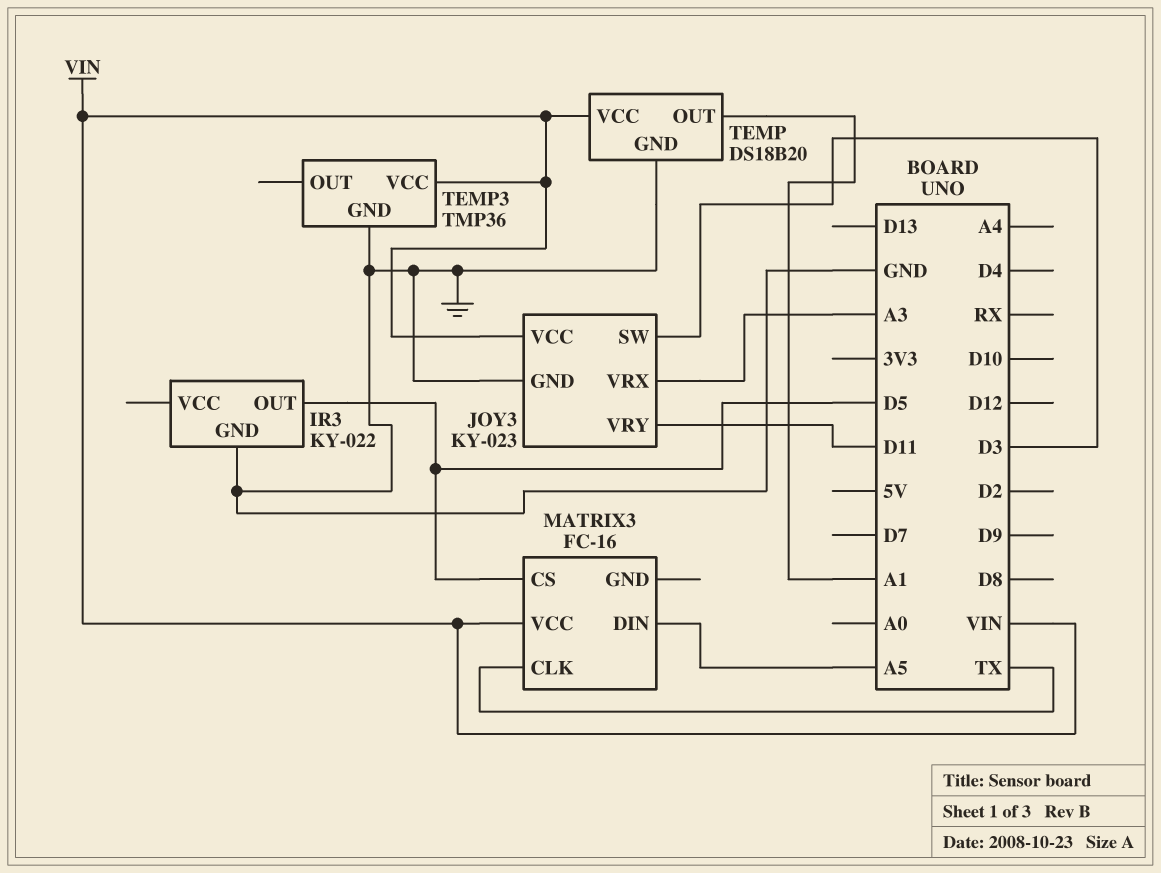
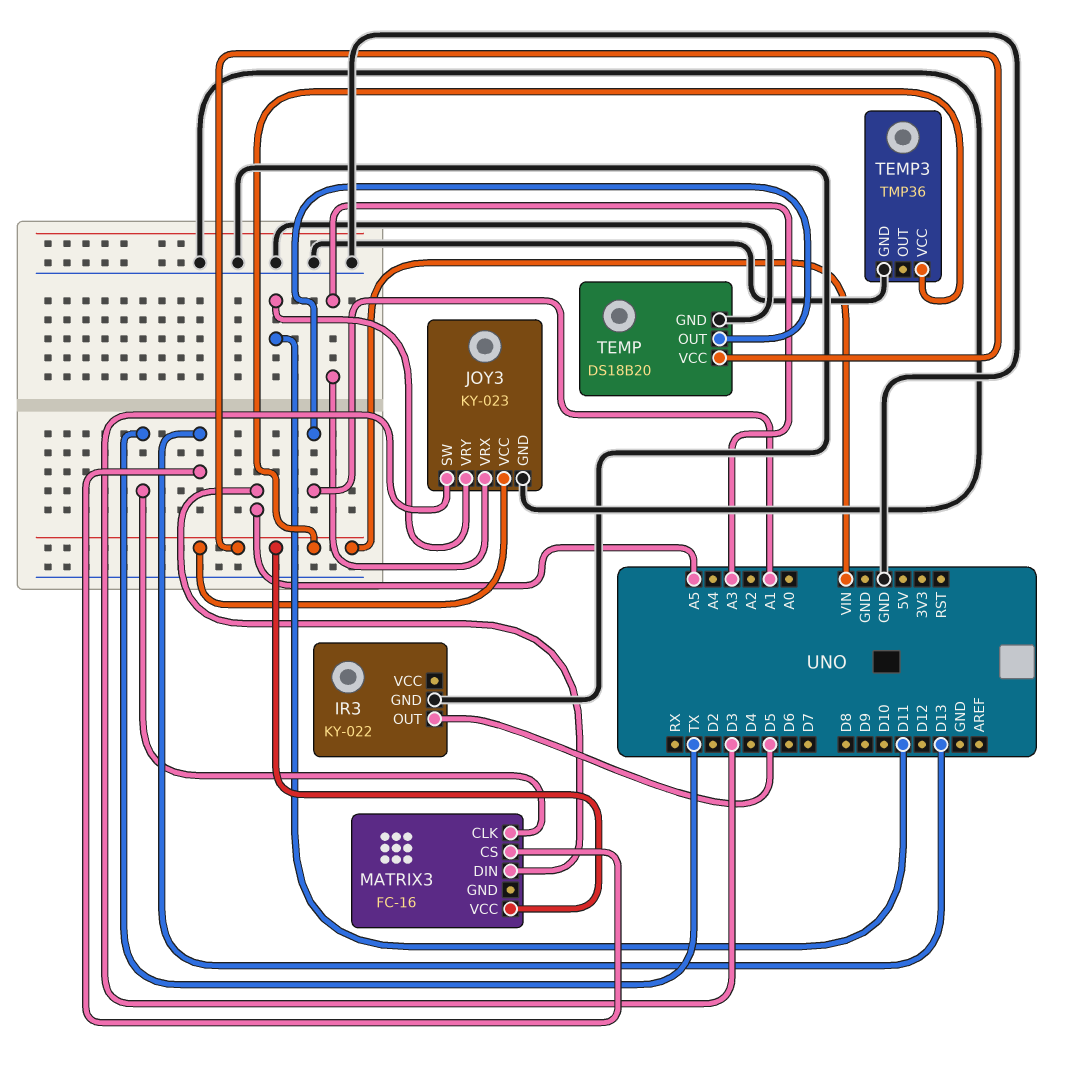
MATRIX3 pin CS: D5 -> D13

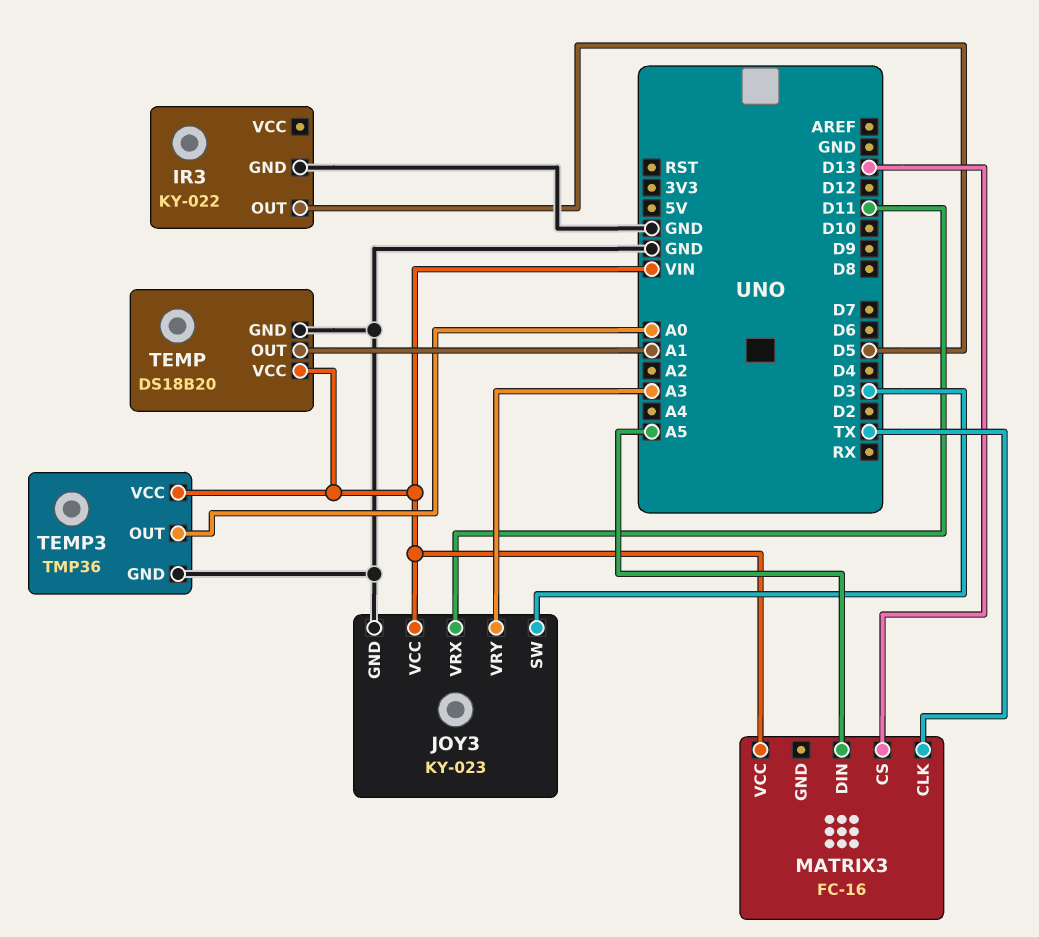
JOY3 pin VRX: A3 -> D11
JOY3 pin VRY: D11 -> A3
TEMP3 pin OUT: none -> A0

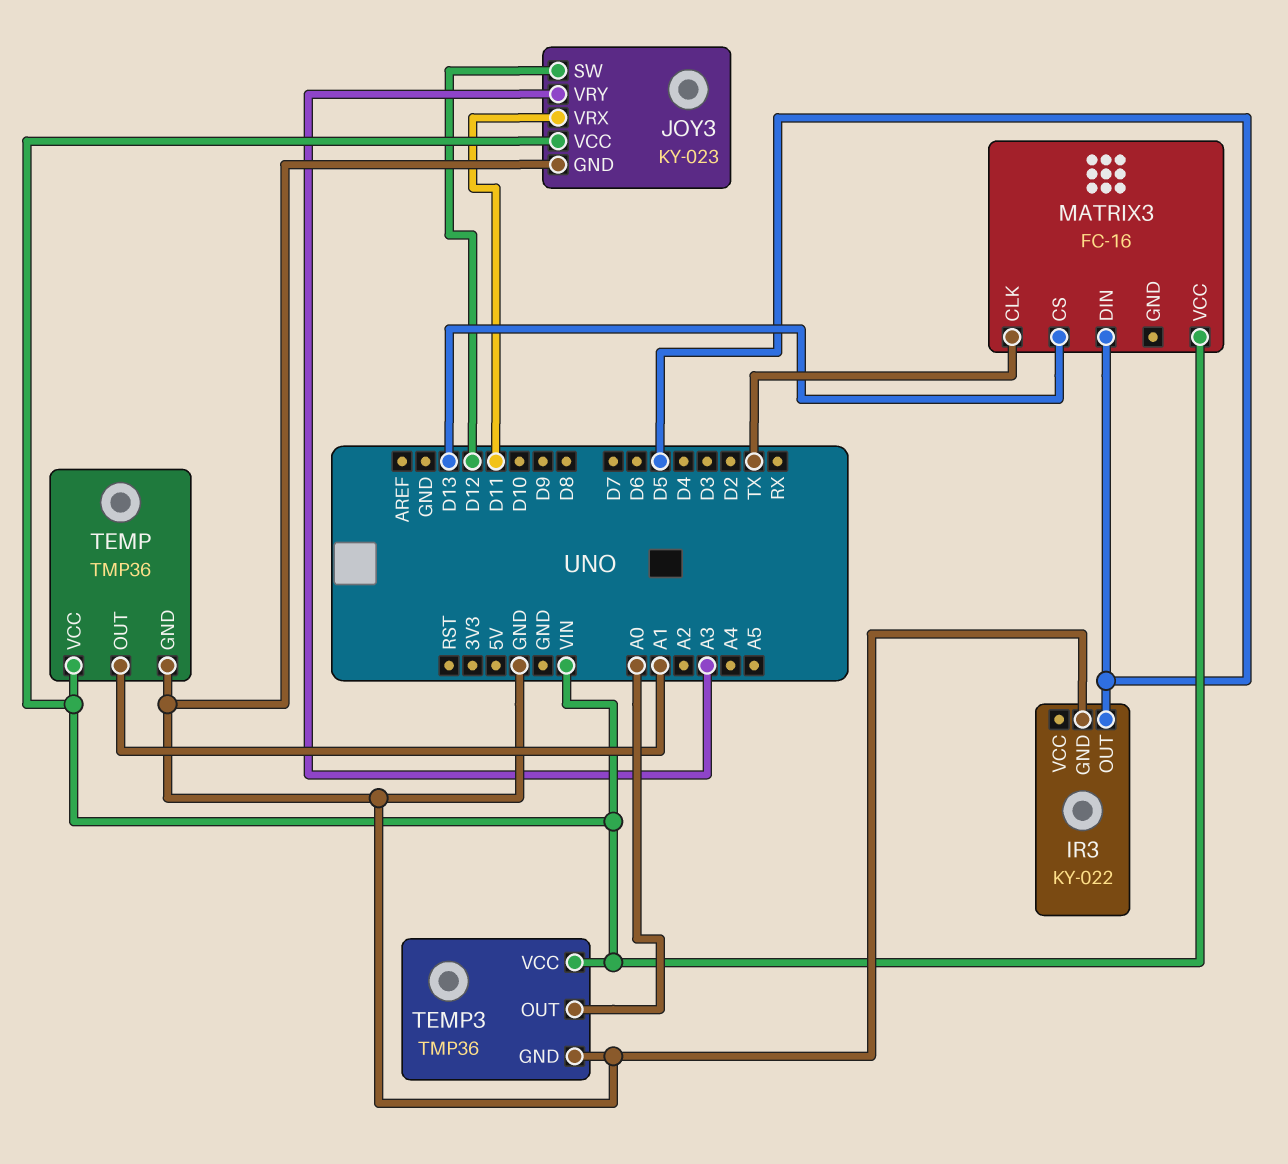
JOY3 pin SW: D3 -> D12
MATRIX3 pin DIN: A5 -> D5
TEMP: DS18B20 -> TMP36

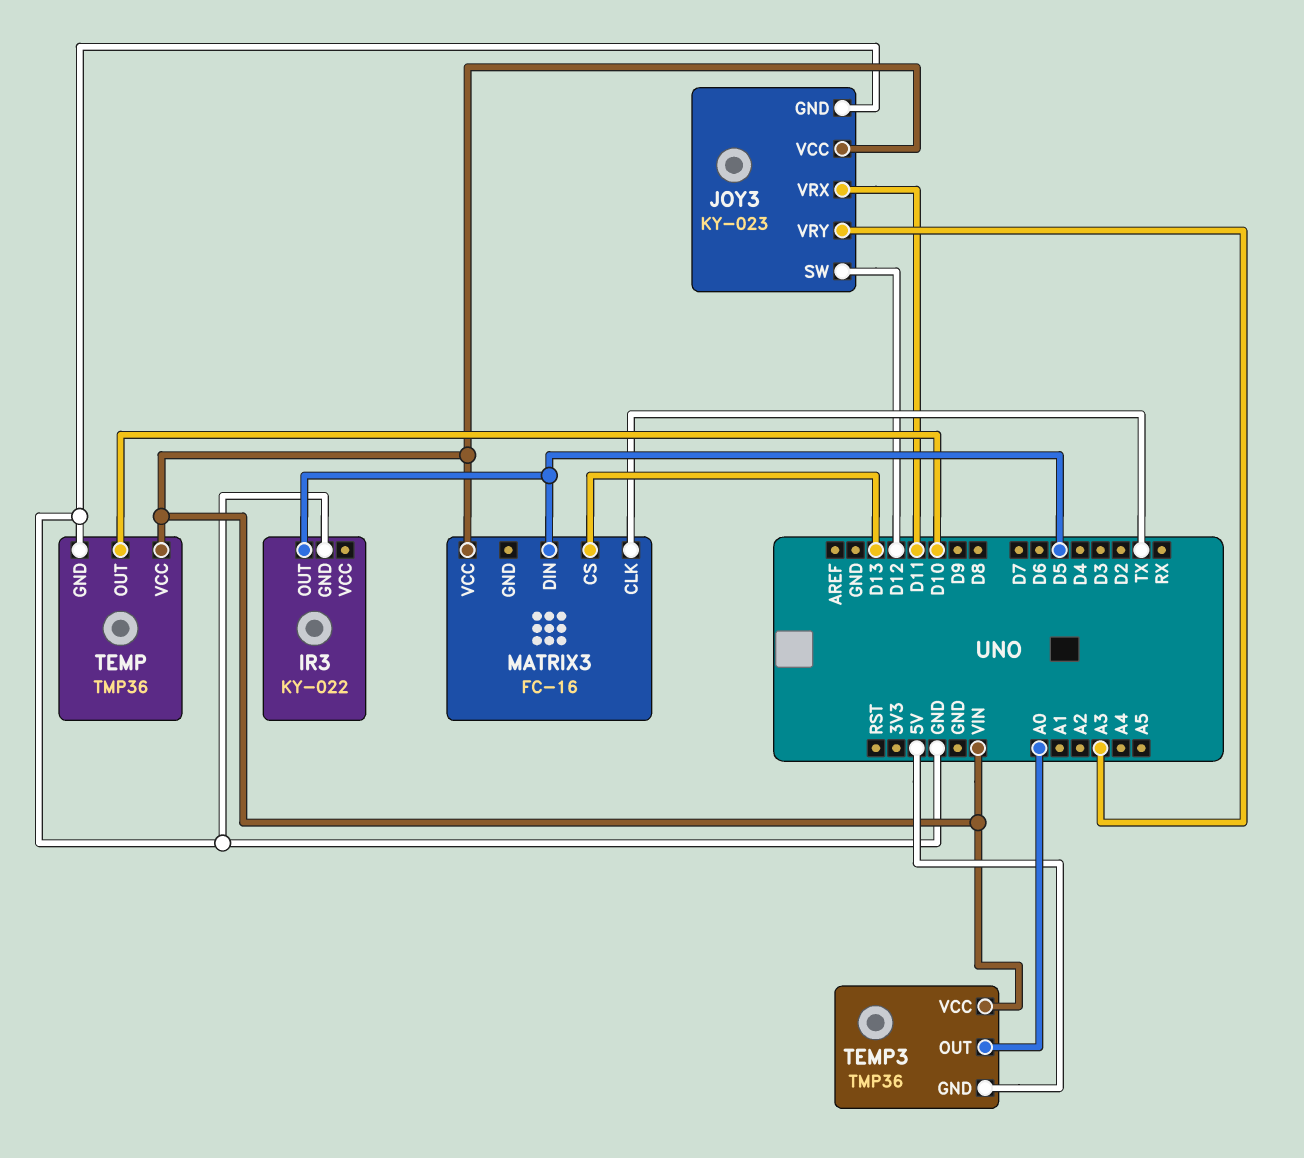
TEMP pin OUT: A1 -> D10
TEMP3 pin GND: GND -> 5V

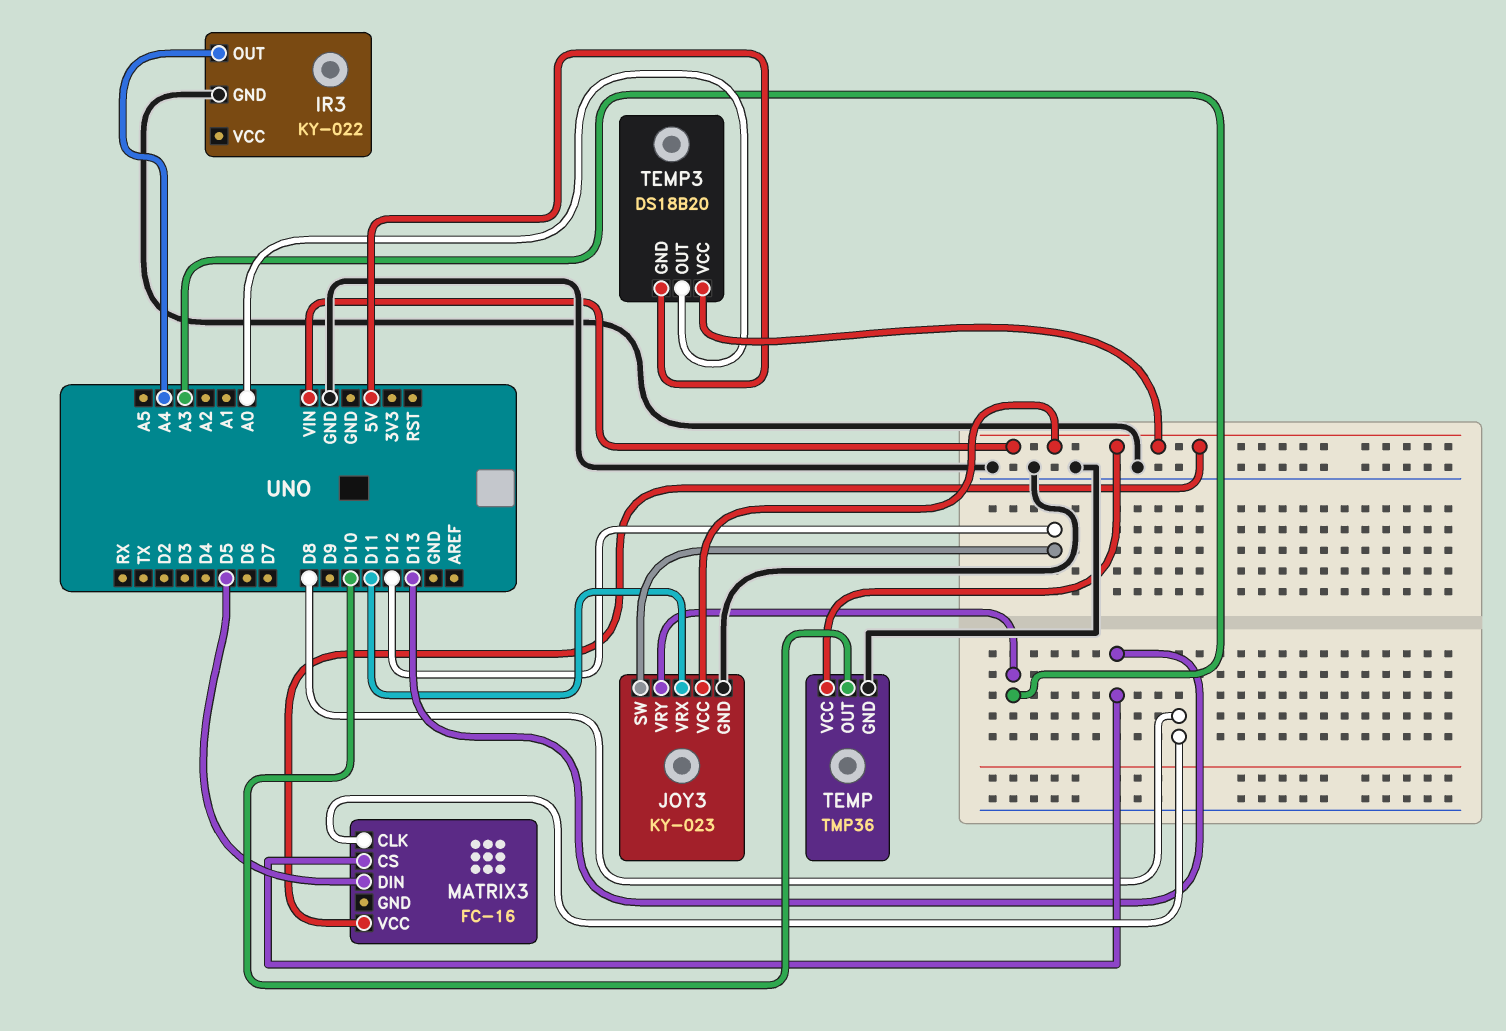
IR3 pin OUT: D5 -> A4
MATRIX3 pin CLK: TX -> D8
TEMP3: TMP36 -> DS18B20

